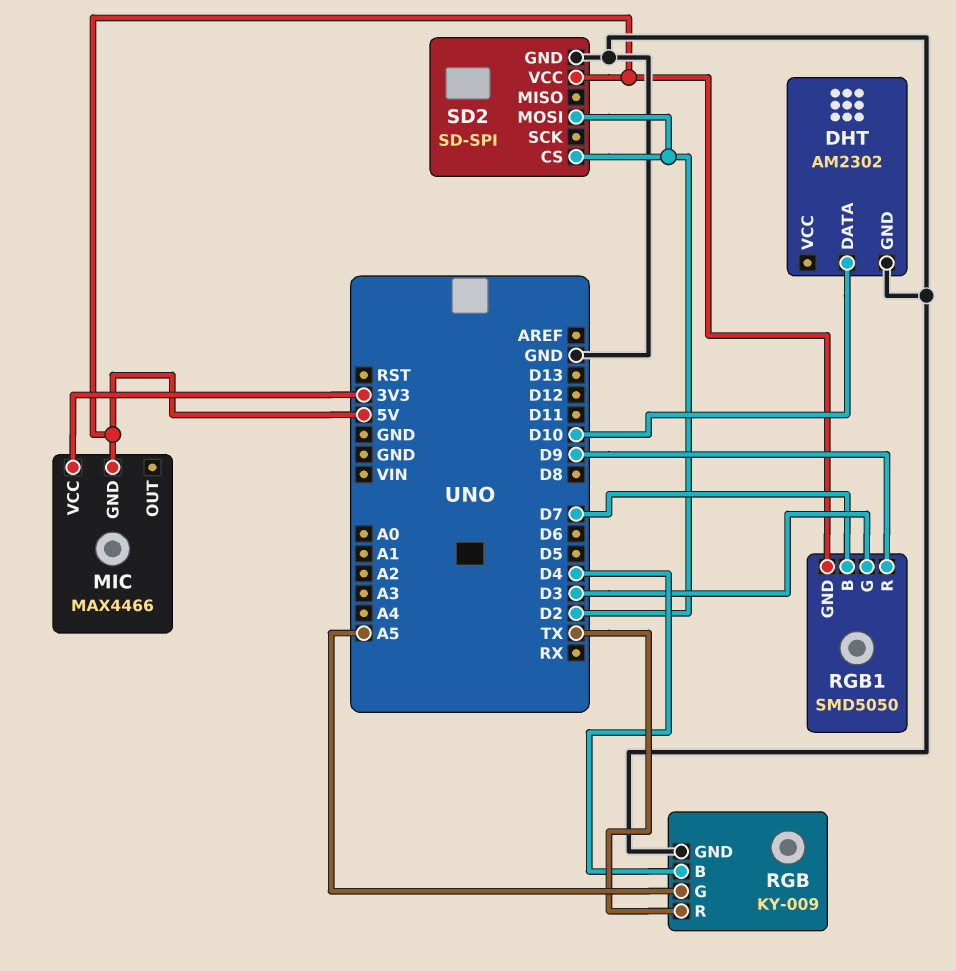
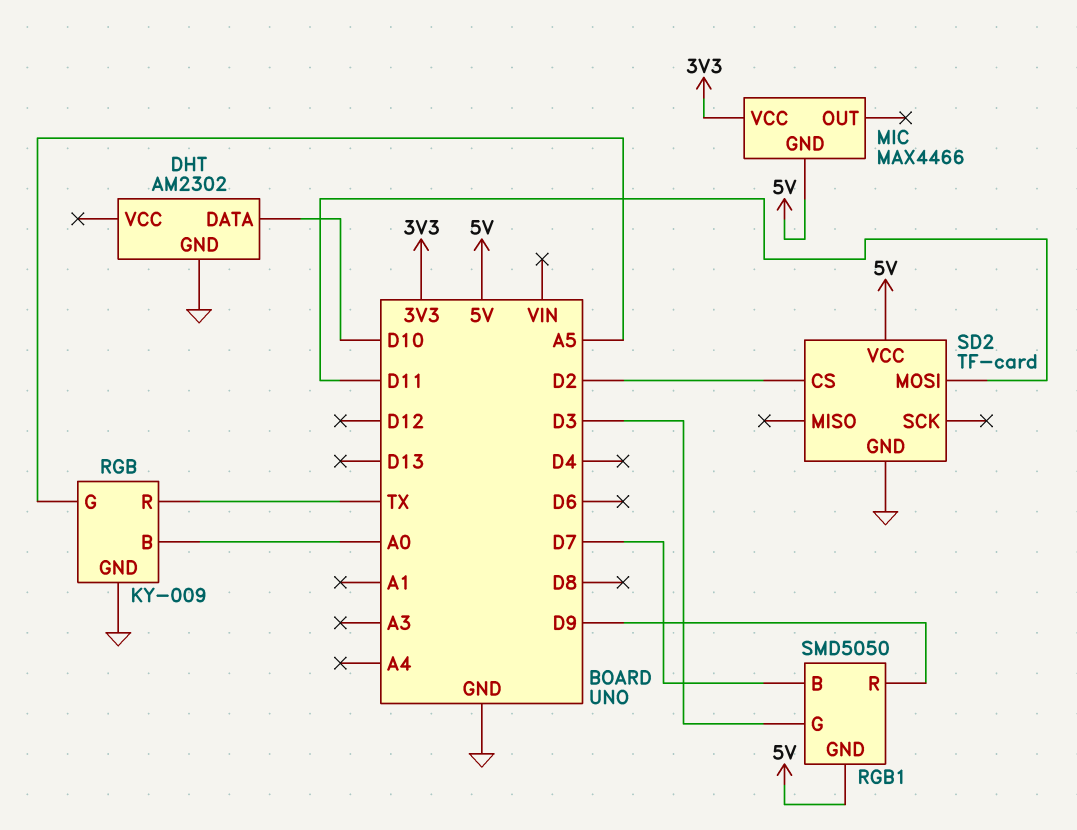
RGB pin B: D4 -> A0
SD2: SD-SPI -> TF-card
SD2 pin MOSI: D2 -> D11

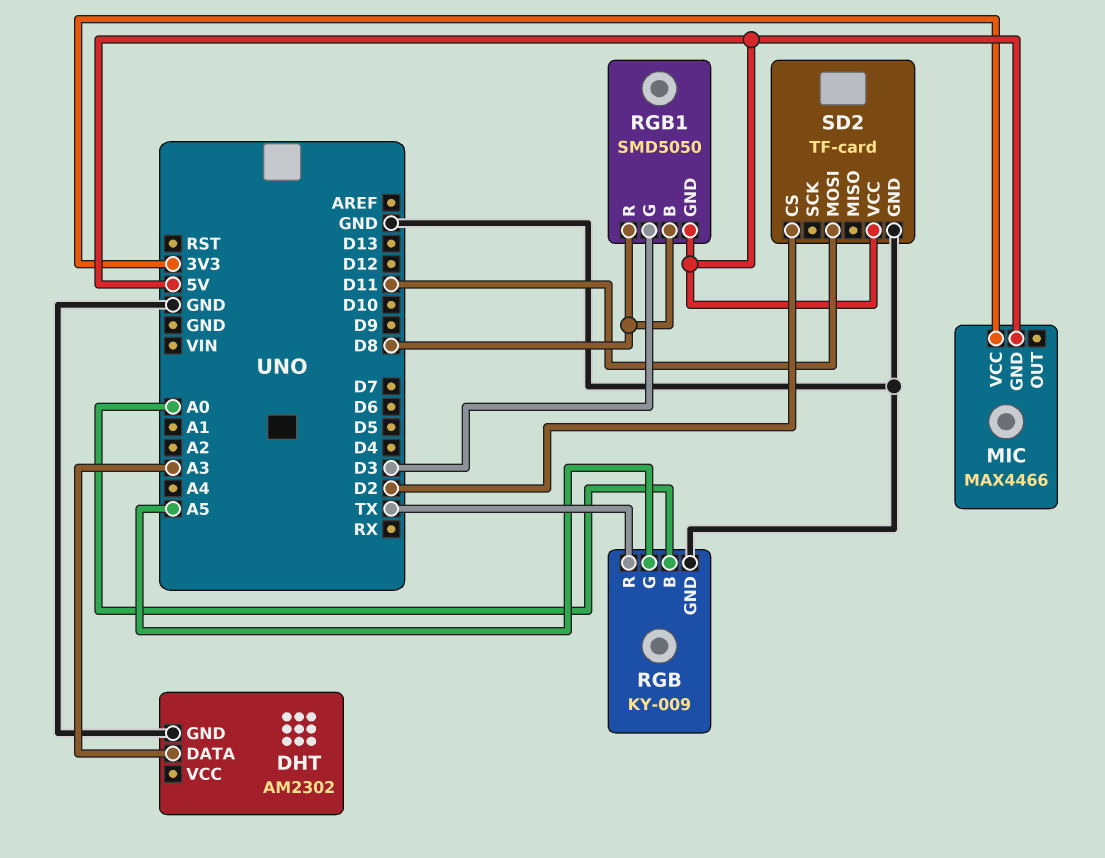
DHT pin DATA: D10 -> A3
RGB1 pin B: D7 -> D8
RGB1 pin R: D9 -> D8

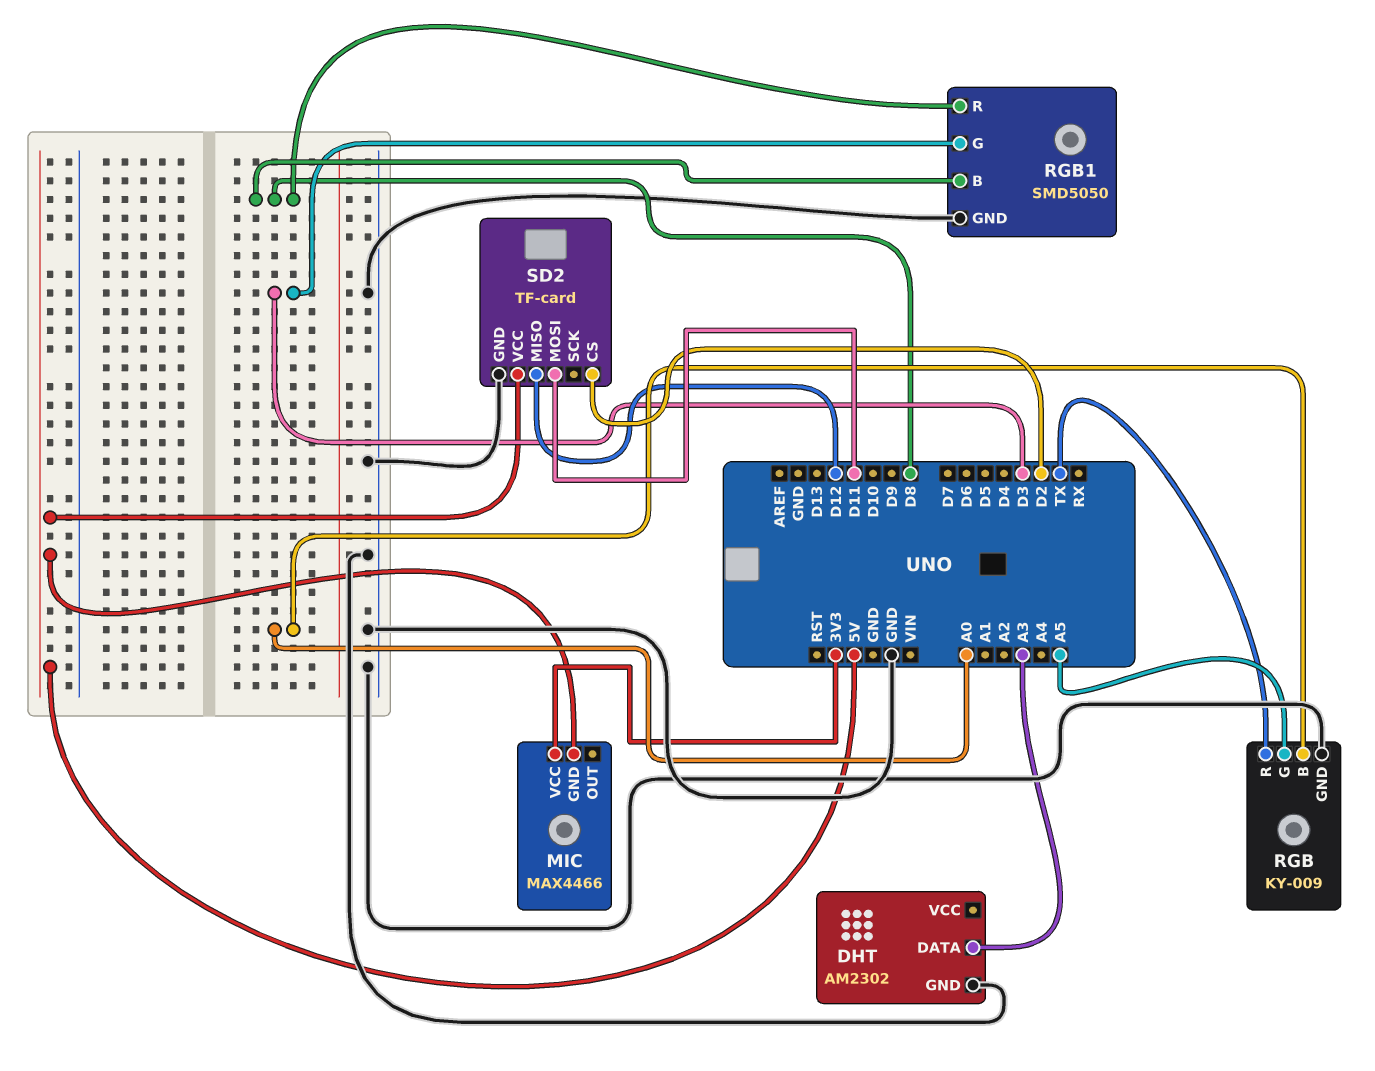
RGB1 pin GND: 5V -> GND
SD2 pin MISO: none -> D12

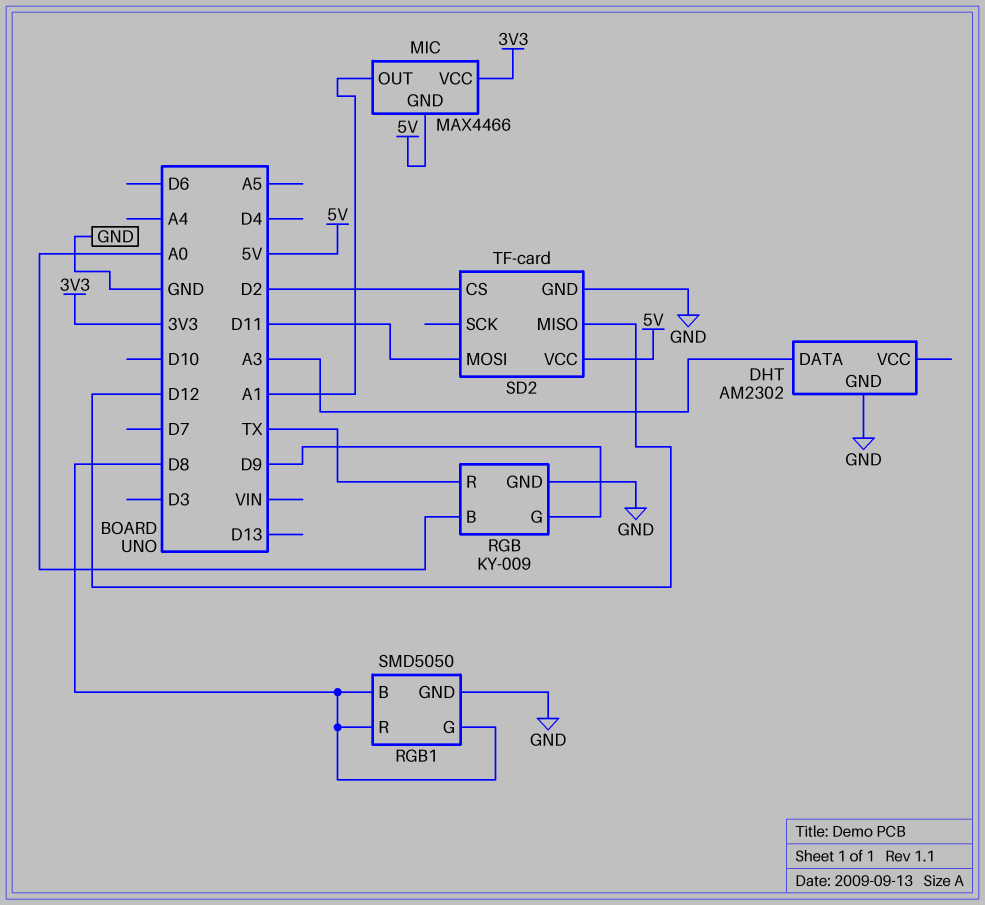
MIC pin OUT: none -> A1
RGB pin G: A5 -> D9
RGB1 pin G: D3 -> D8

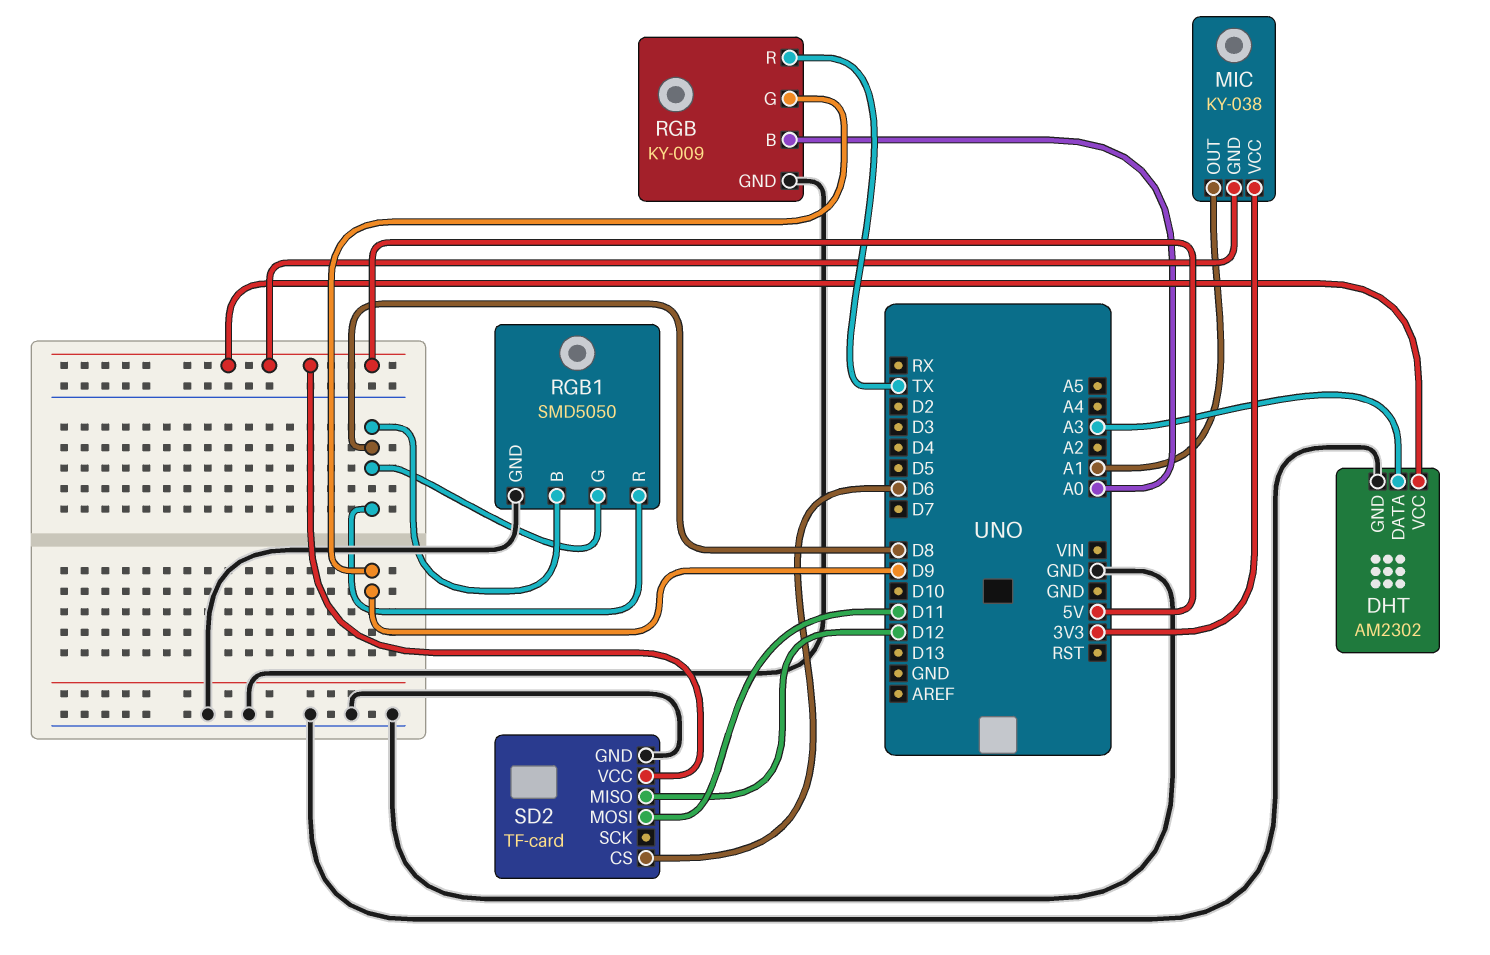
DHT pin VCC: none -> 5V
MIC: MAX4466 -> KY-038
SD2 pin CS: D2 -> D6

